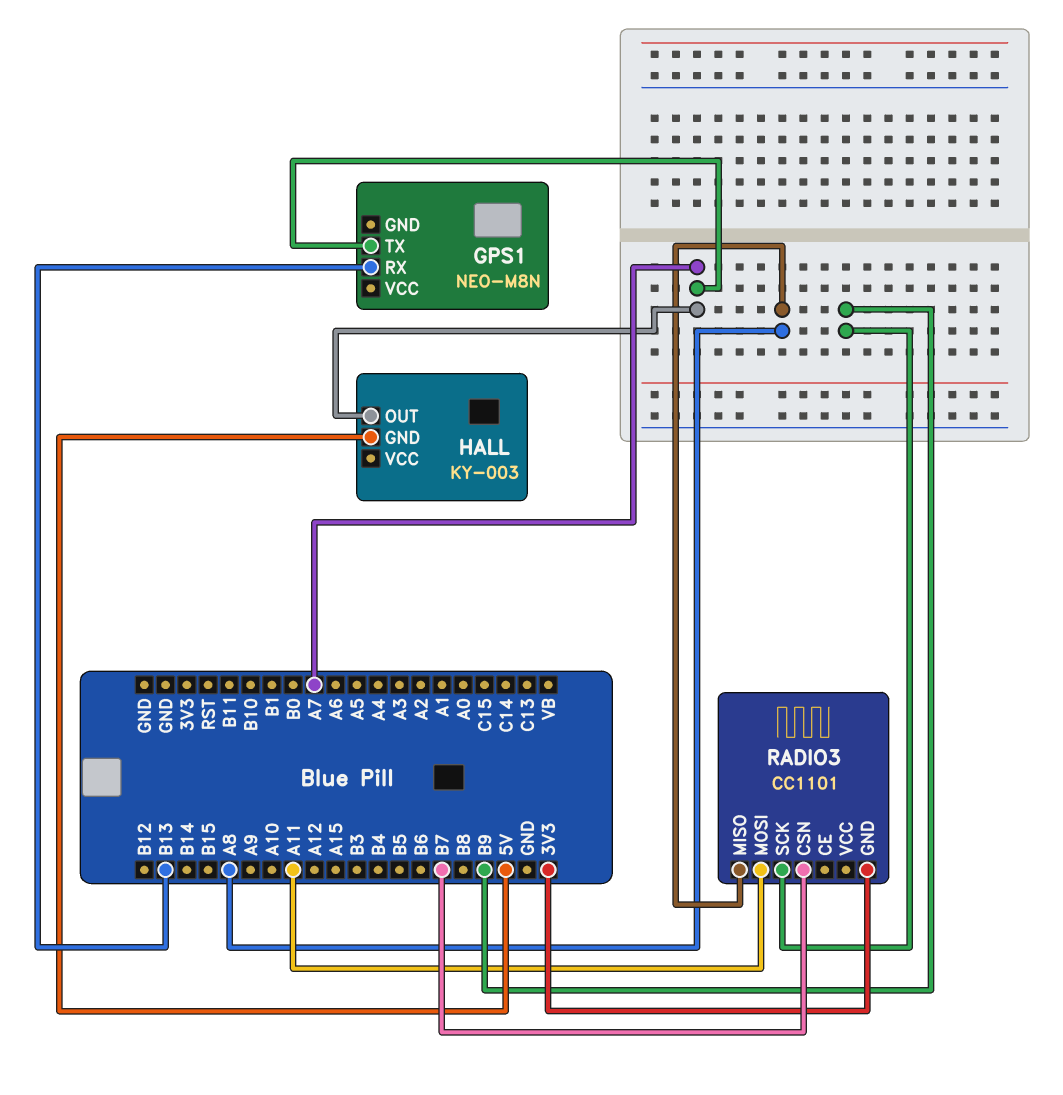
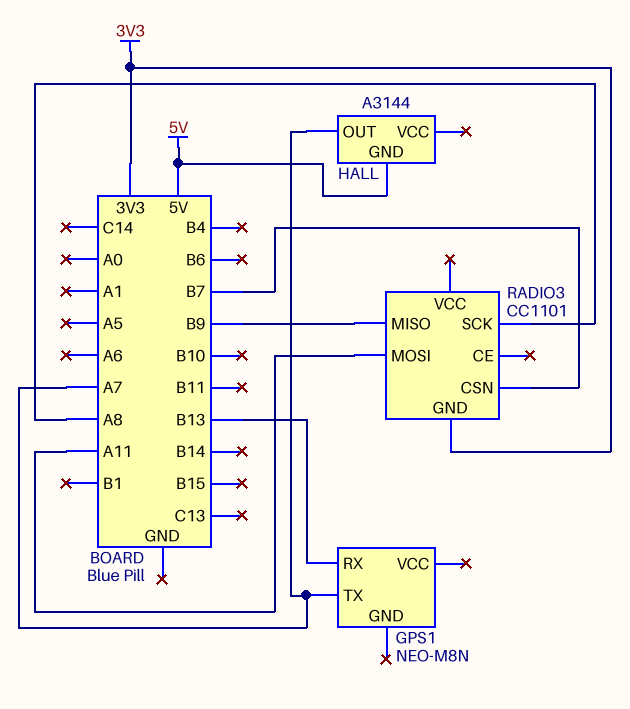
HALL: KY-003 -> A3144
RADIO3 pin MISO: A8 -> B9
RADIO3 pin SCK: B9 -> A8

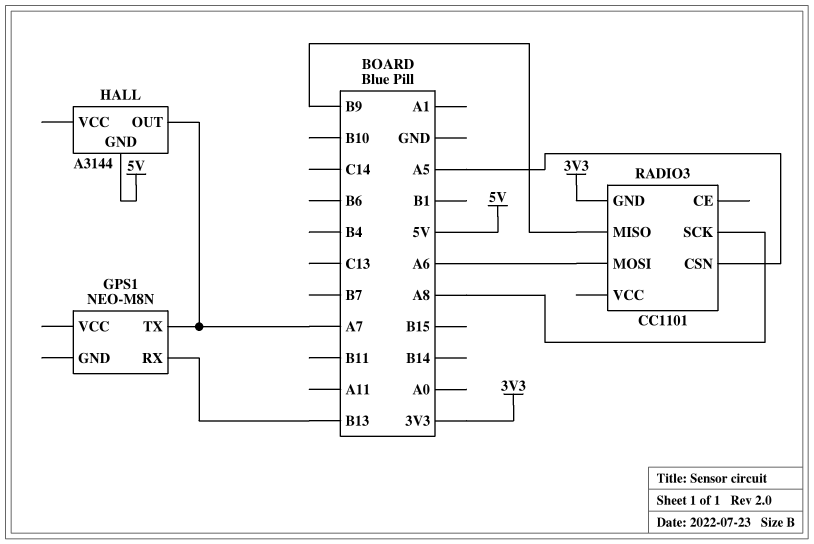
RADIO3 pin CSN: B7 -> A5
RADIO3 pin MOSI: A11 -> A6

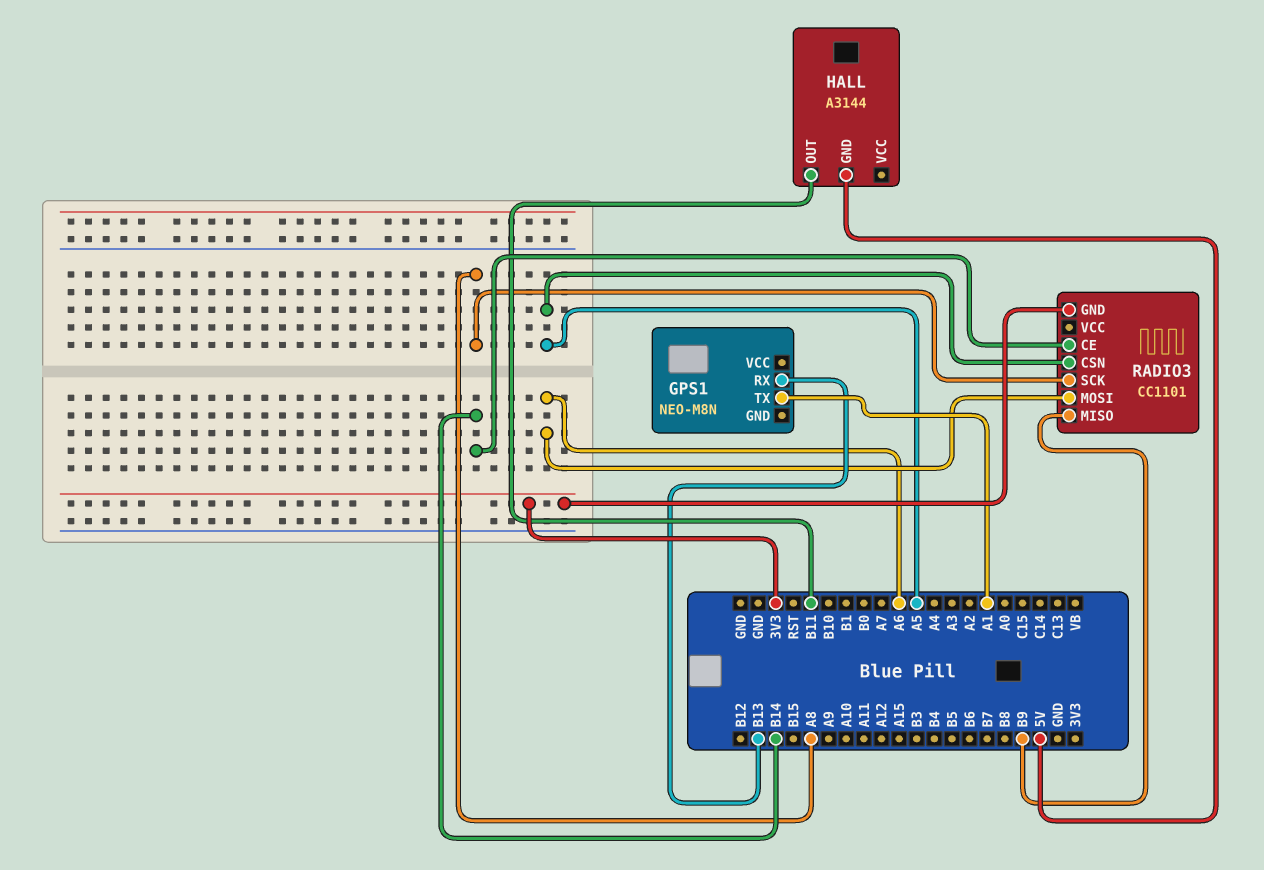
GPS1 pin TX: A7 -> A1
HALL pin OUT: A7 -> B11
RADIO3 pin CE: none -> B14

